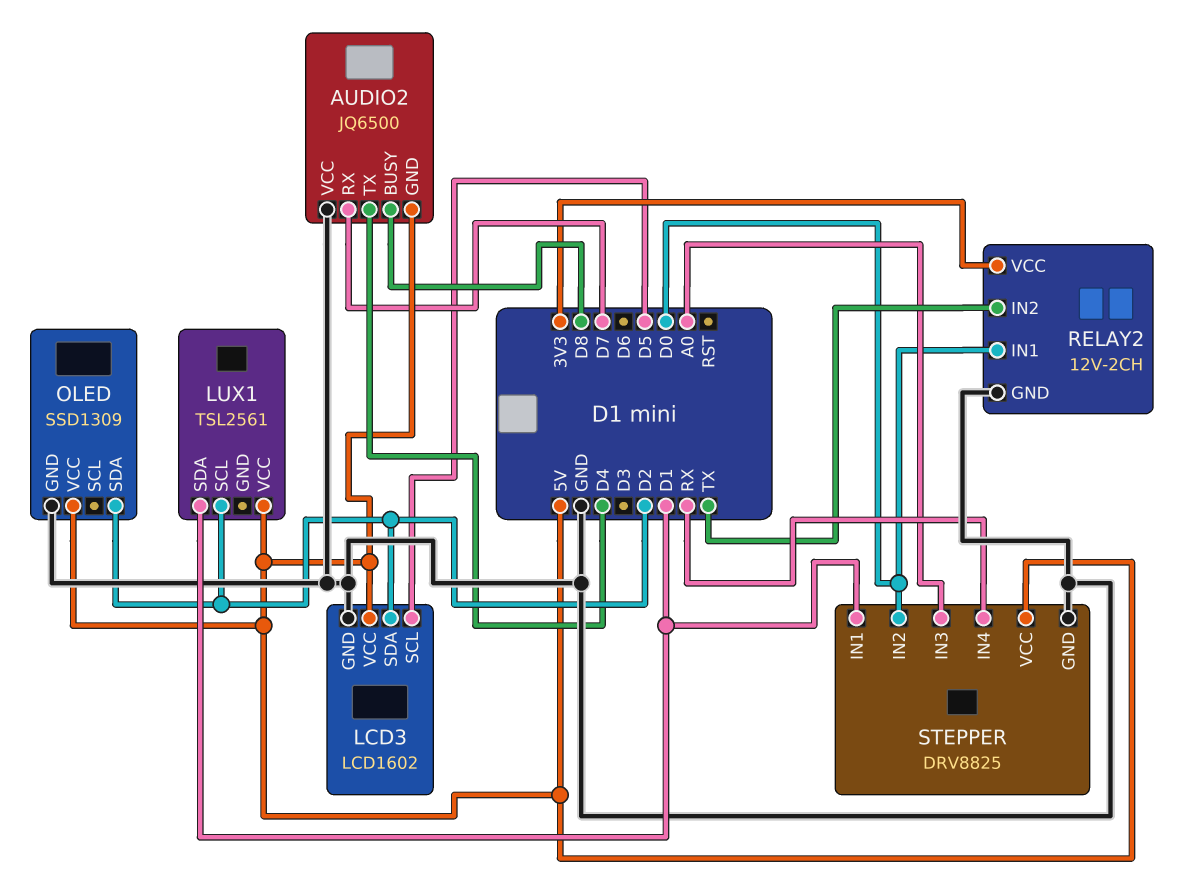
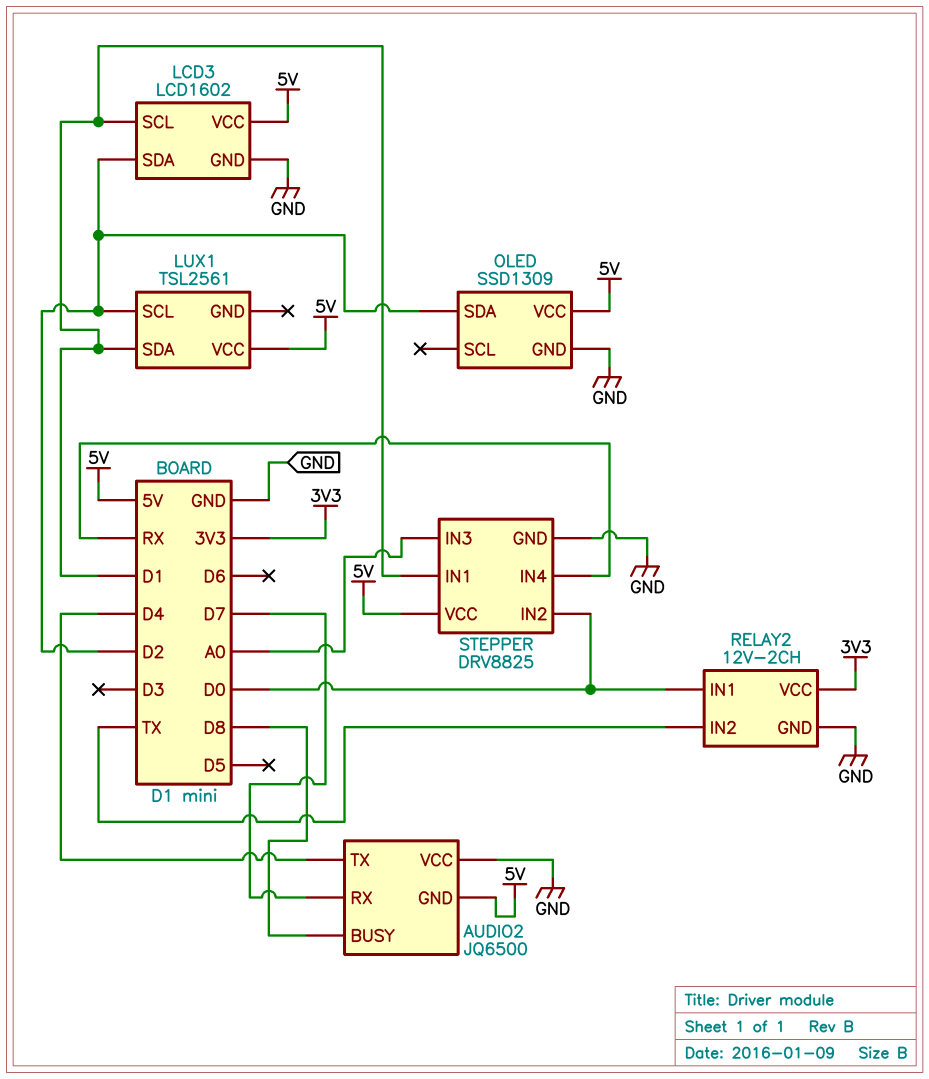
LCD3 pin SCL: D5 -> D1

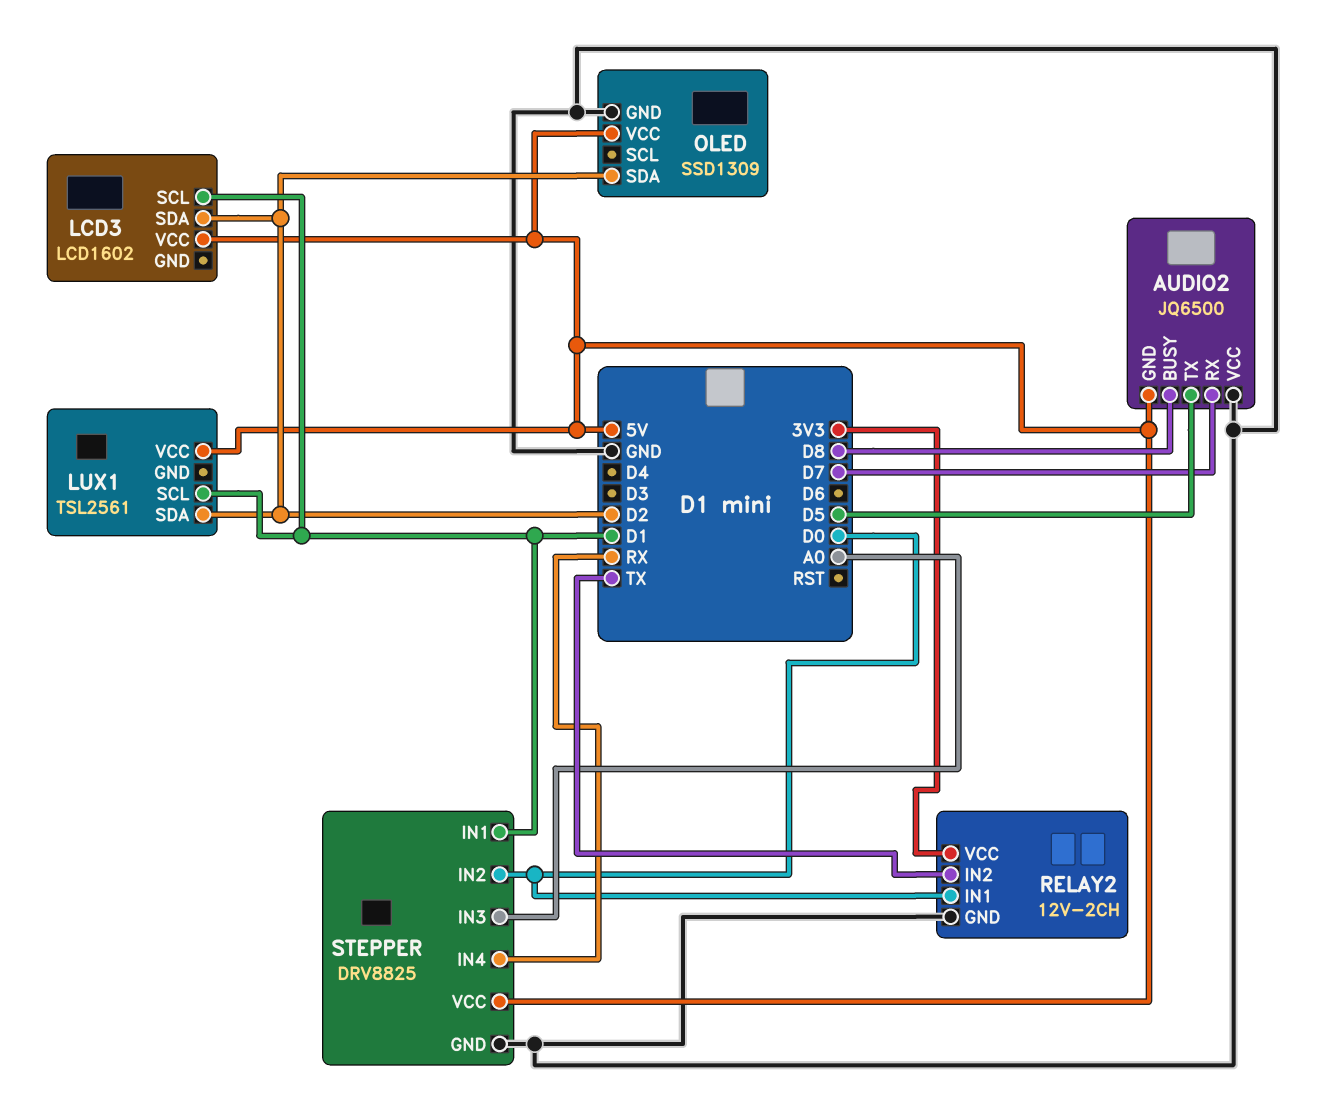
AUDIO2 pin TX: D4 -> D5
LCD3 pin GND: GND -> none
LUX1 pin SCL: D2 -> D1
LUX1 pin SDA: D1 -> D2

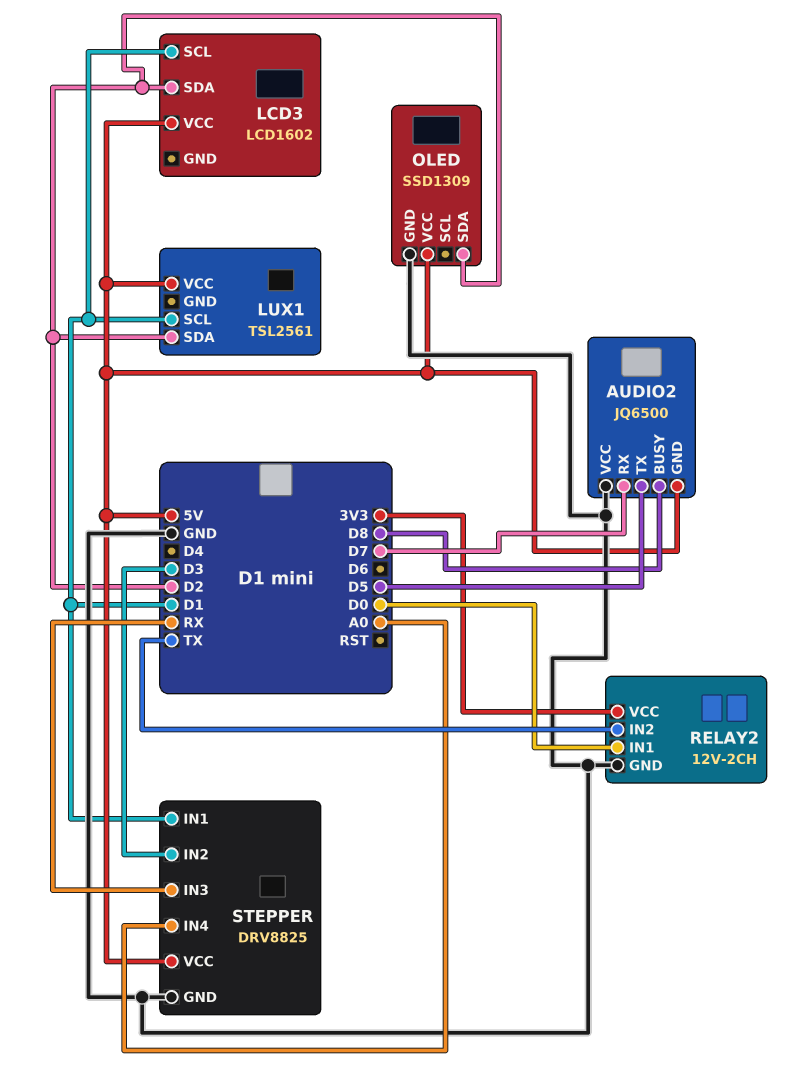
STEPPER pin IN2: D0 -> D3
STEPPER pin IN3: A0 -> RX
STEPPER pin IN4: RX -> A0

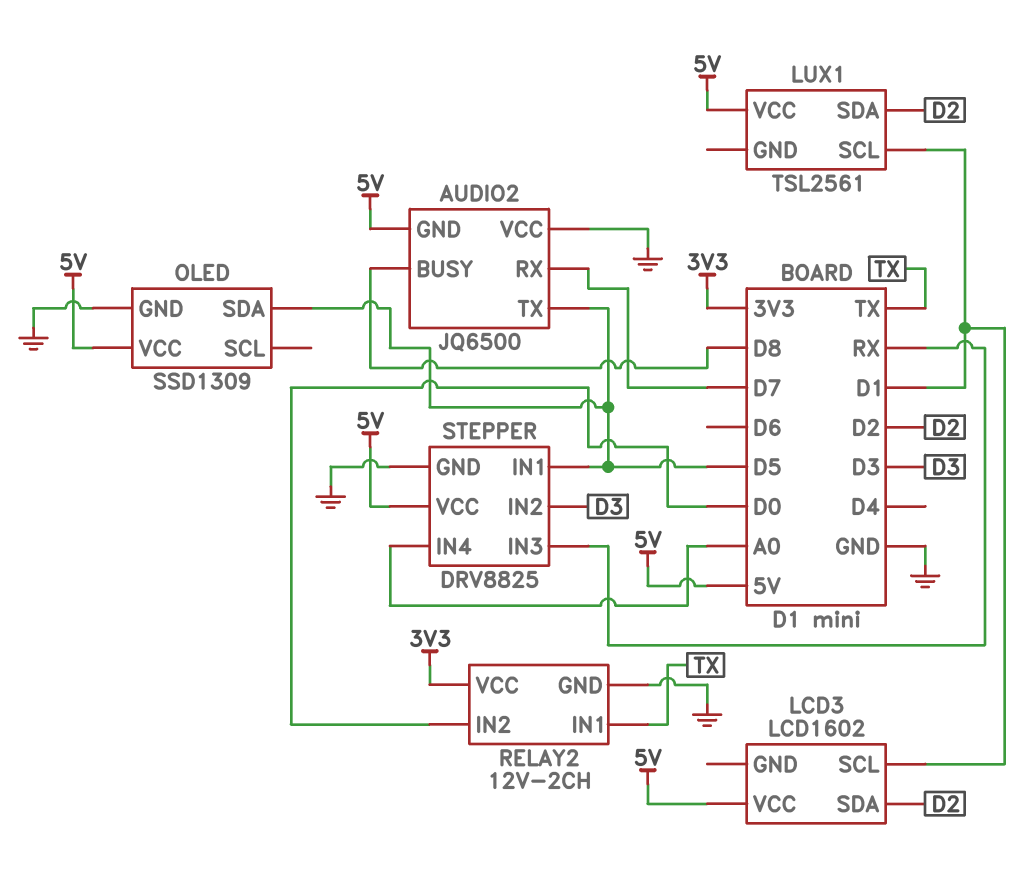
OLED pin SDA: D2 -> D5
RELAY2 pin IN1: D0 -> TX
RELAY2 pin IN2: TX -> D0
STEPPER pin IN1: D1 -> D5

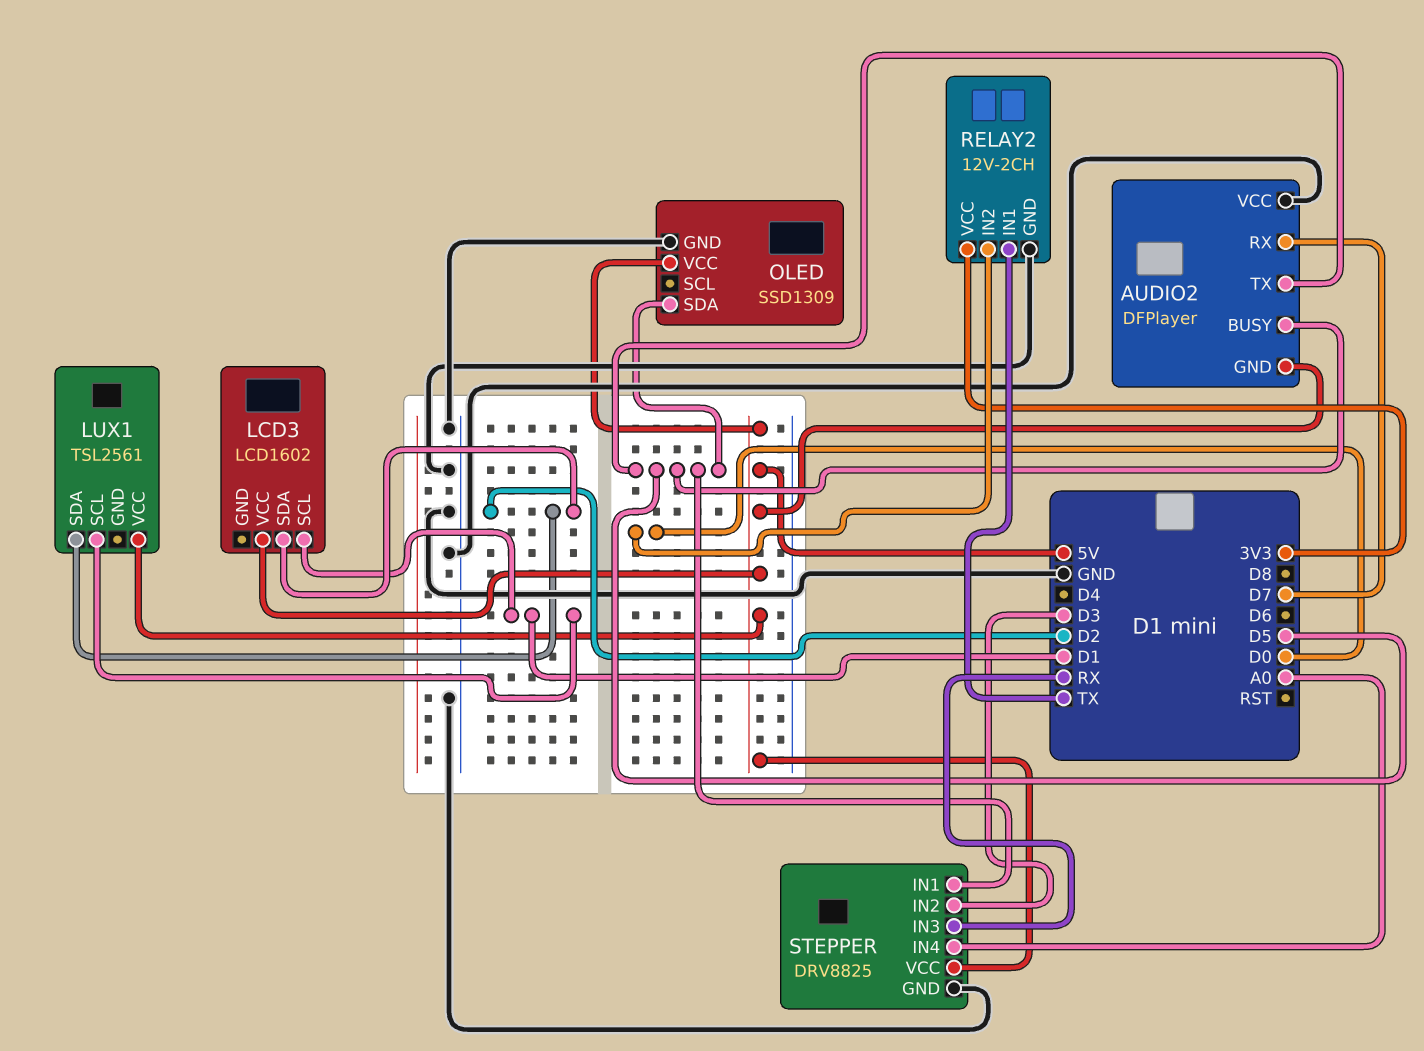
AUDIO2: JQ6500 -> DFPlayer
AUDIO2 pin BUSY: D8 -> D5

